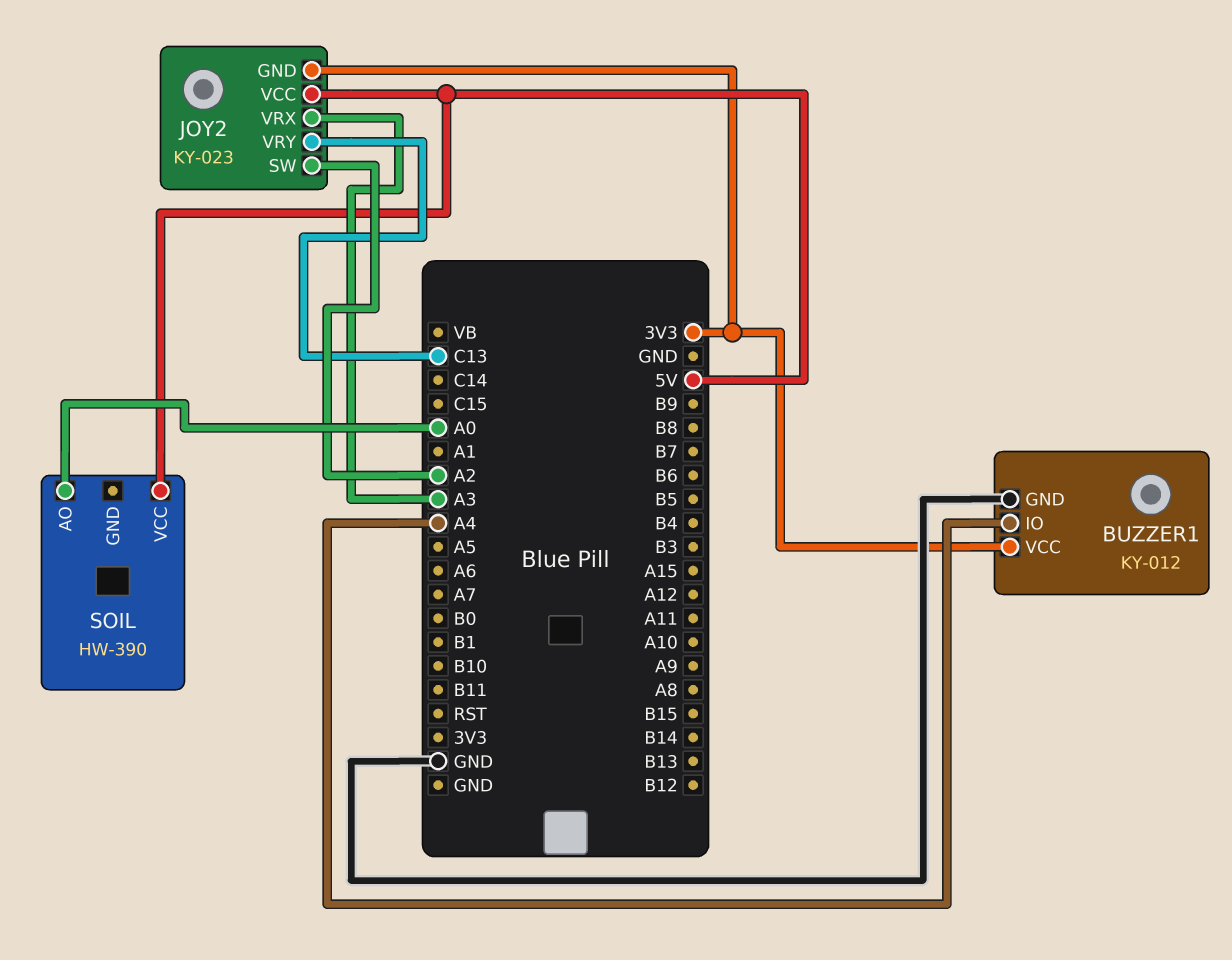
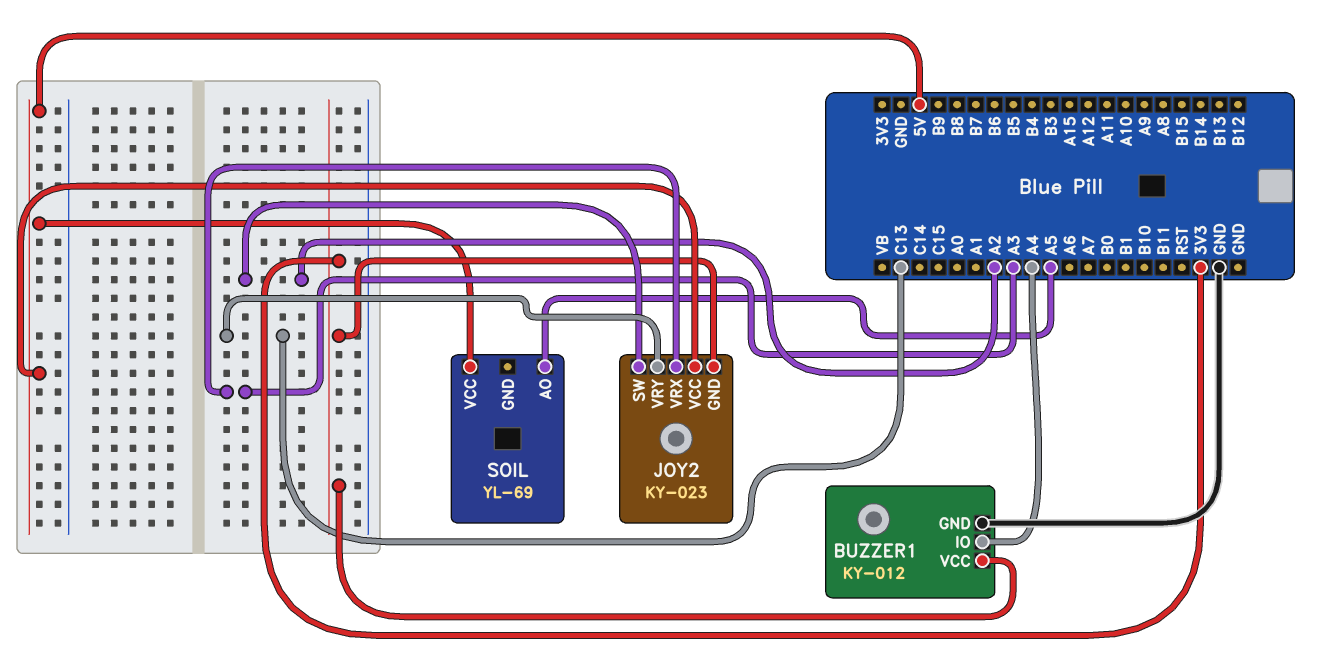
SOIL: HW-390 -> YL-69
SOIL pin AO: A0 -> A5

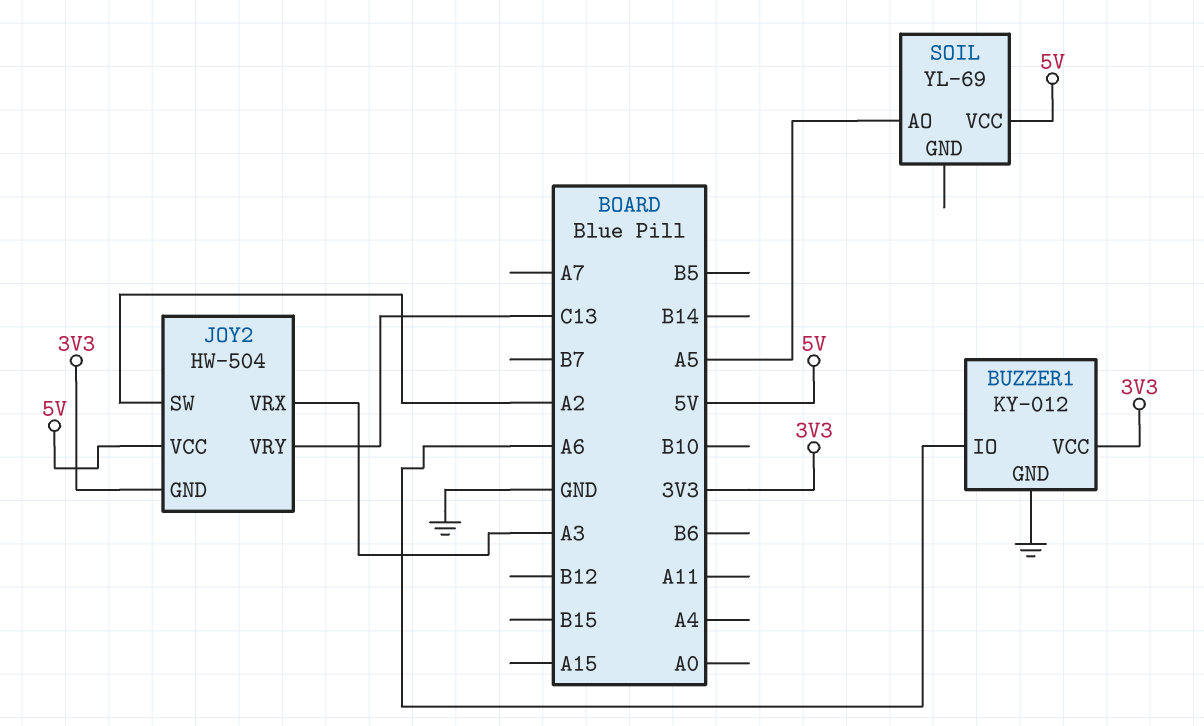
BUZZER1 pin IO: A4 -> A6
JOY2: KY-023 -> HW-504

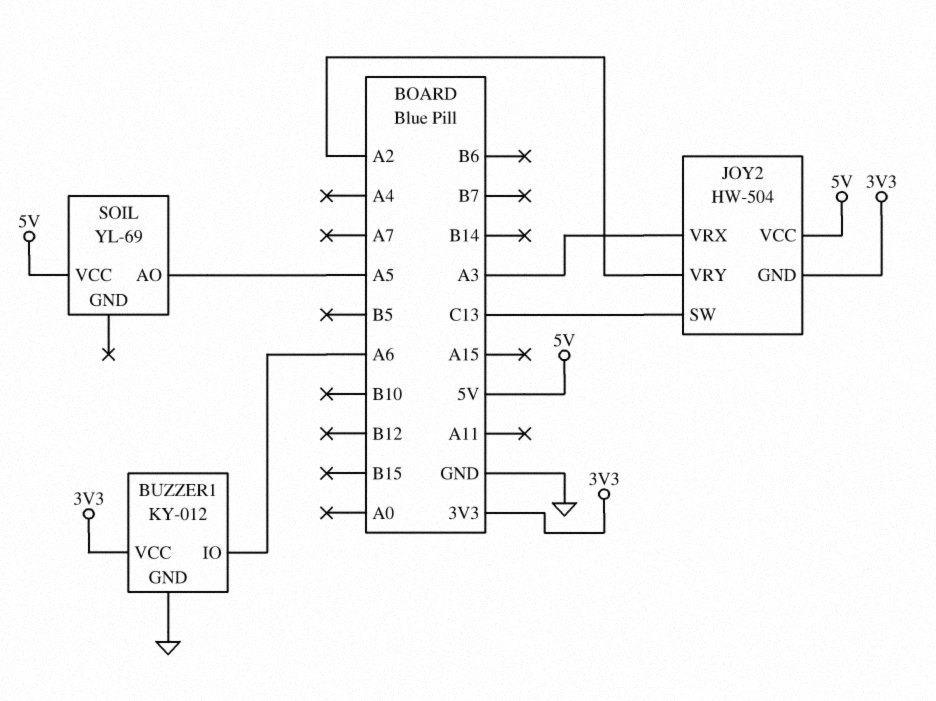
JOY2 pin SW: A2 -> C13
JOY2 pin VRY: C13 -> A2

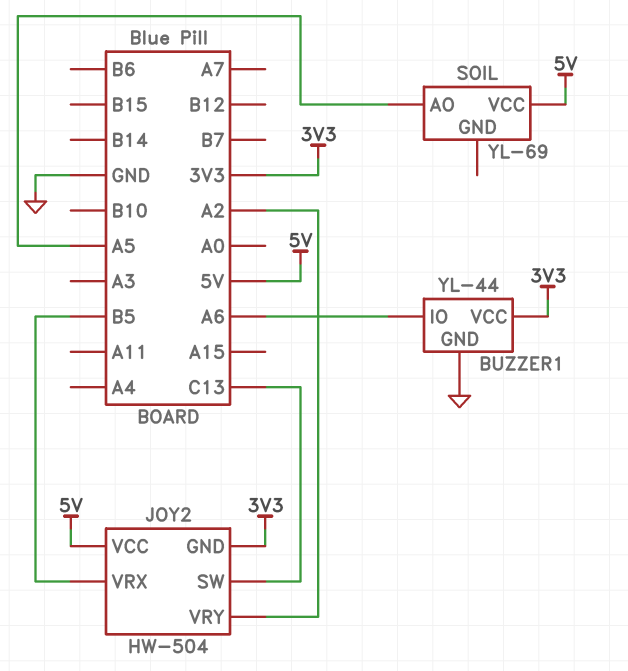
BUZZER1: KY-012 -> YL-44
JOY2 pin VRX: A3 -> B5

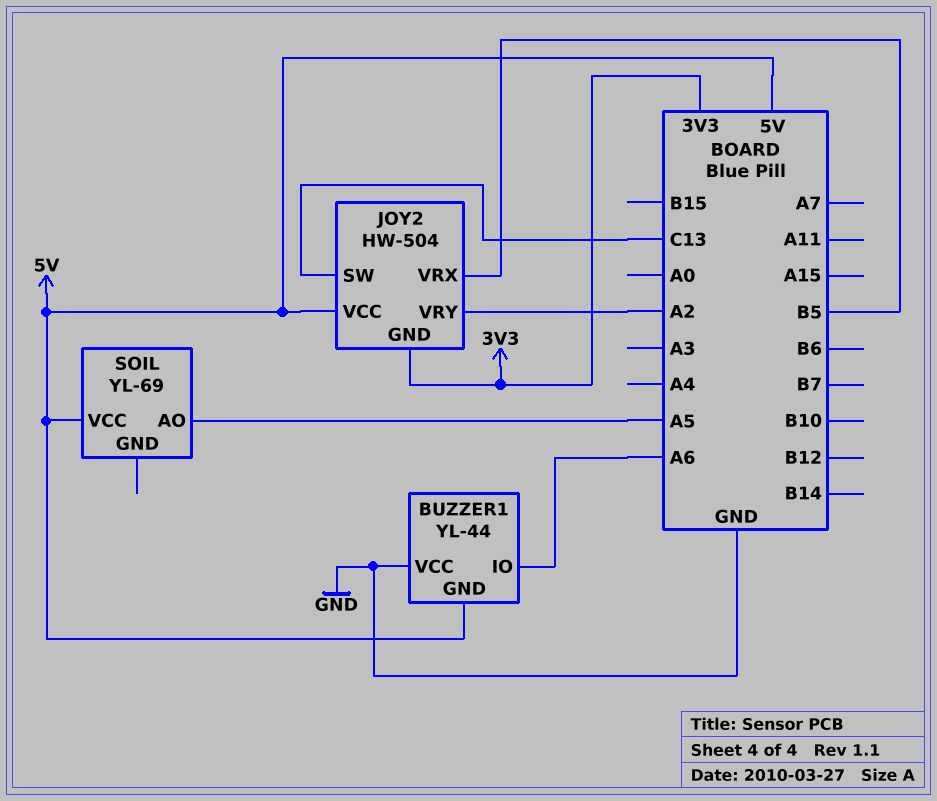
BUZZER1 pin GND: GND -> 5V
BUZZER1 pin VCC: 3V3 -> GND

